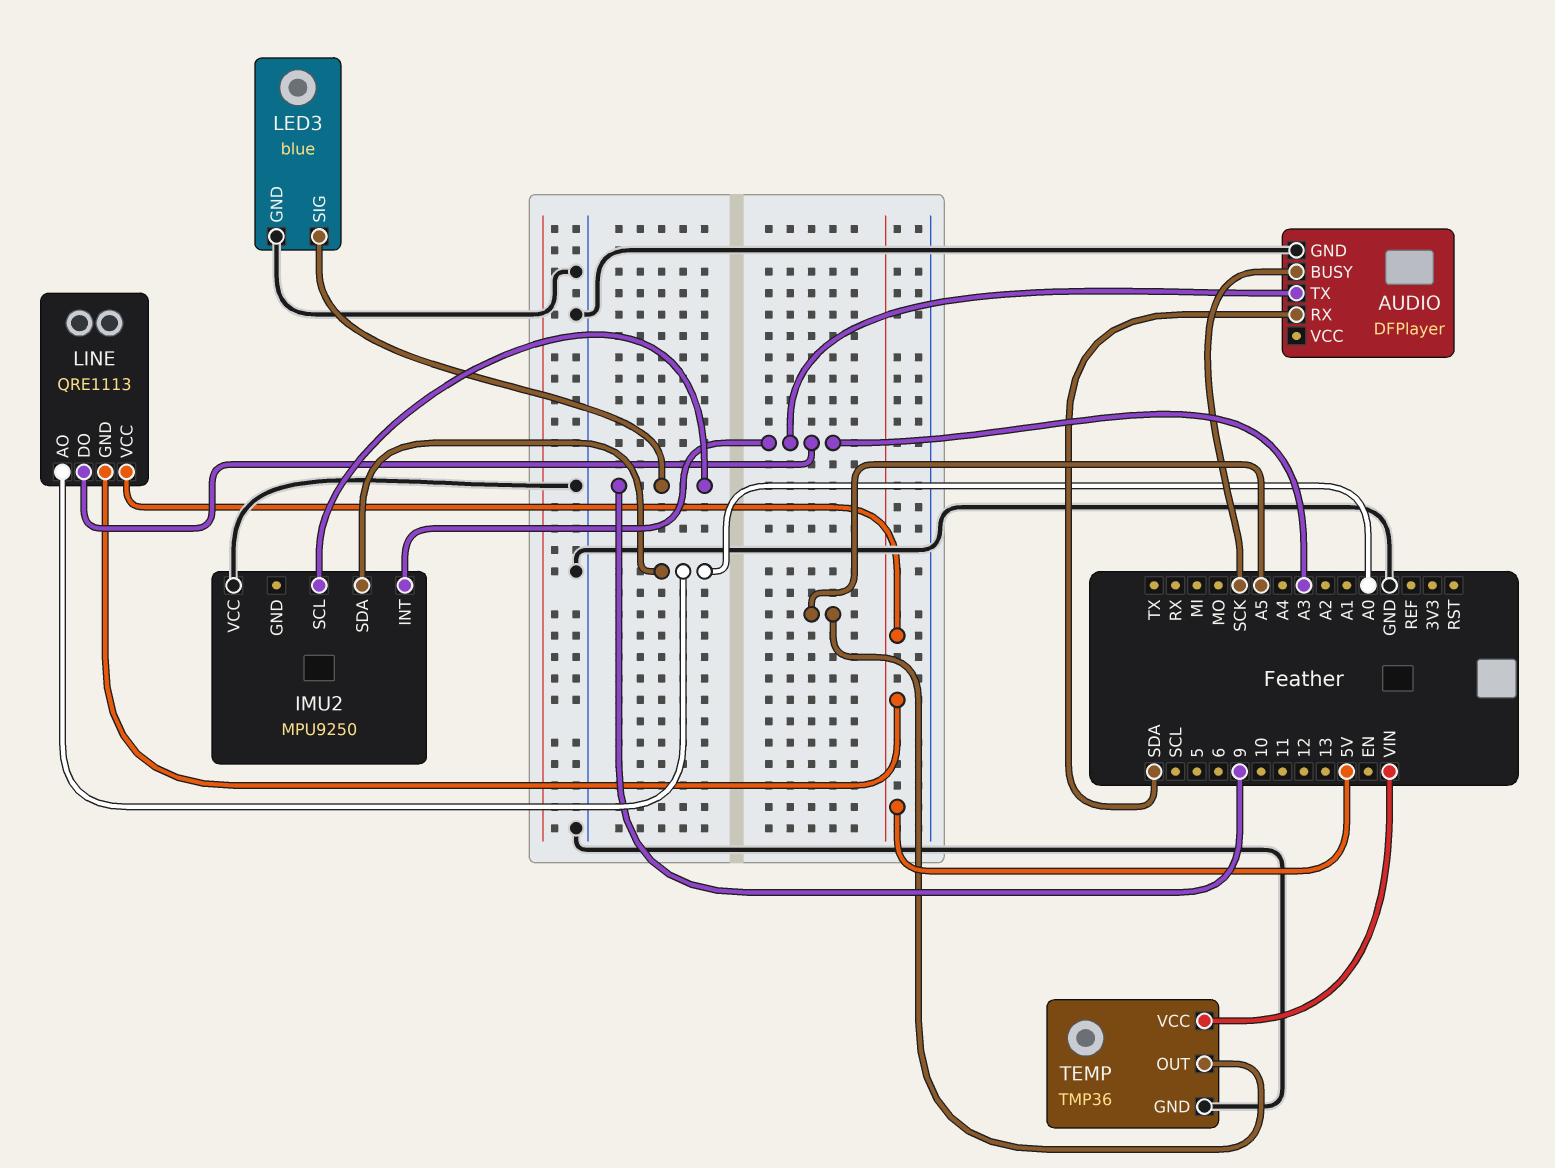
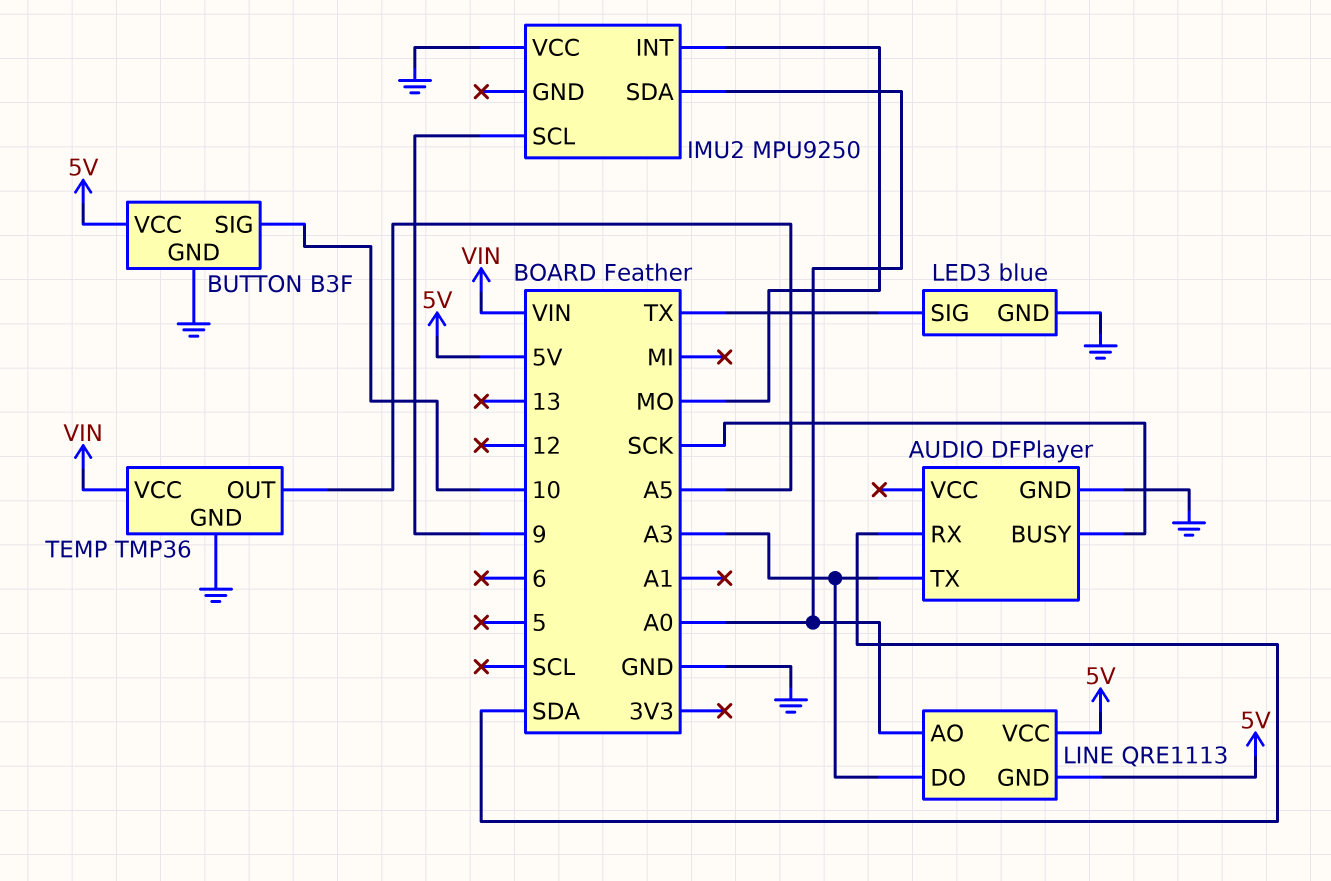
BUTTON: none -> B3F
BUTTON pin GND: none -> GND
BUTTON pin SIG: none -> 10
BUTTON pin VCC: none -> 5V
IMU2 pin INT: A3 -> MO
LED3 pin SIG: 9 -> TX

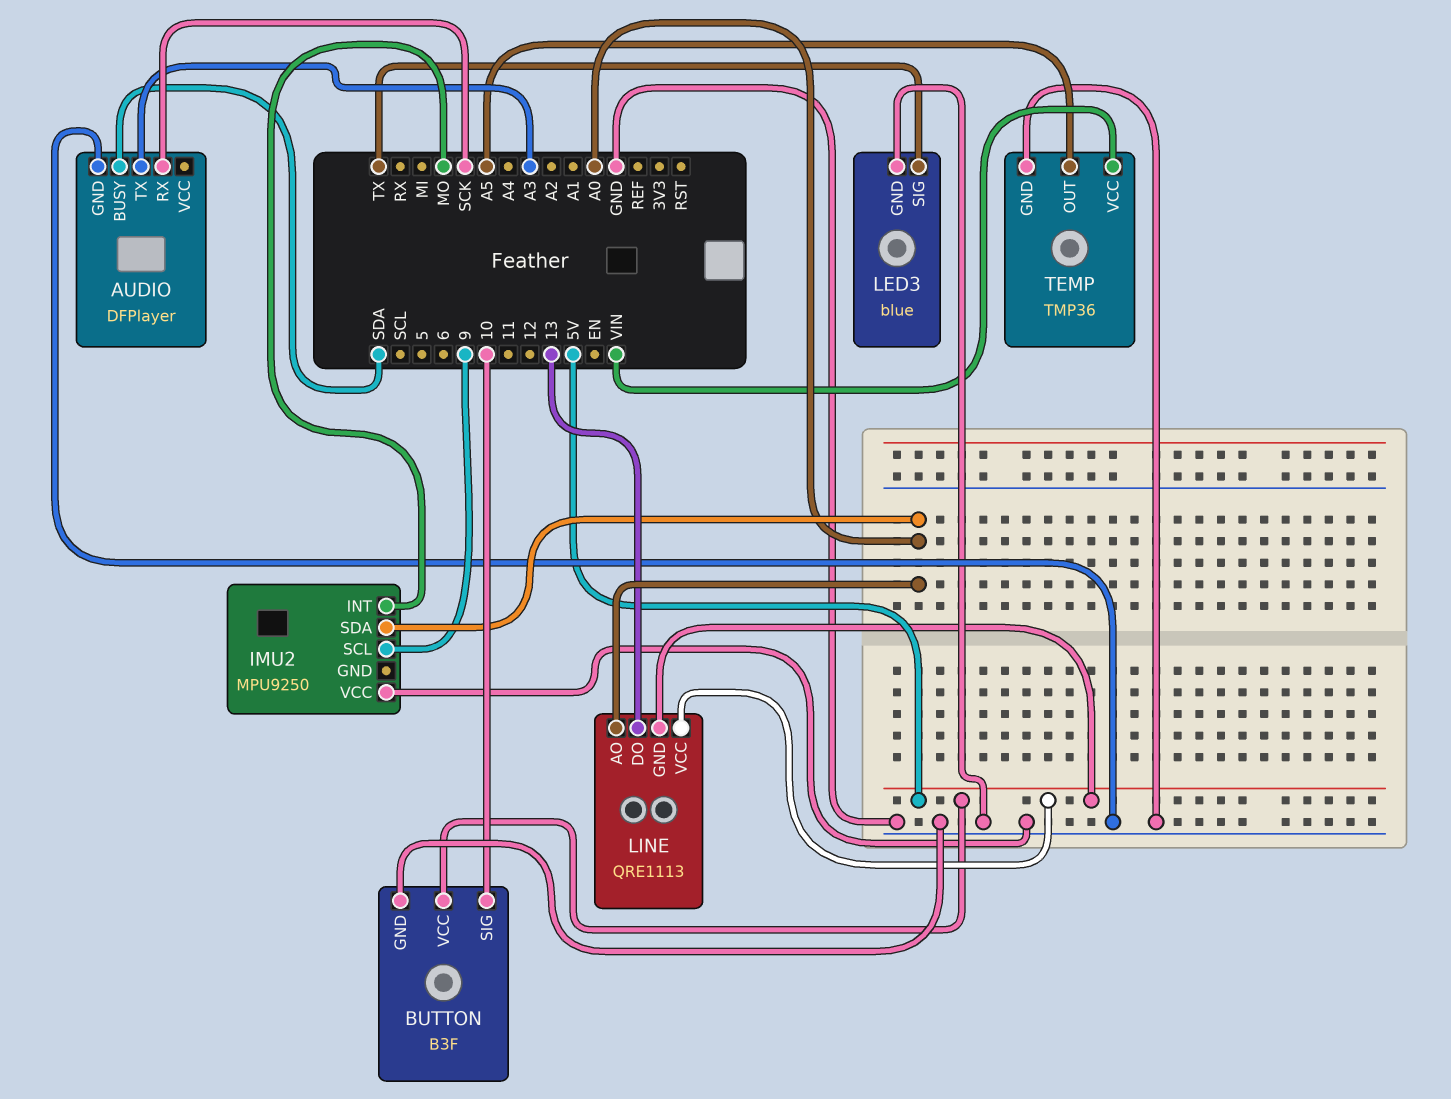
AUDIO pin BUSY: SCK -> SDA
AUDIO pin RX: SDA -> SCK
LINE pin DO: A3 -> 13

